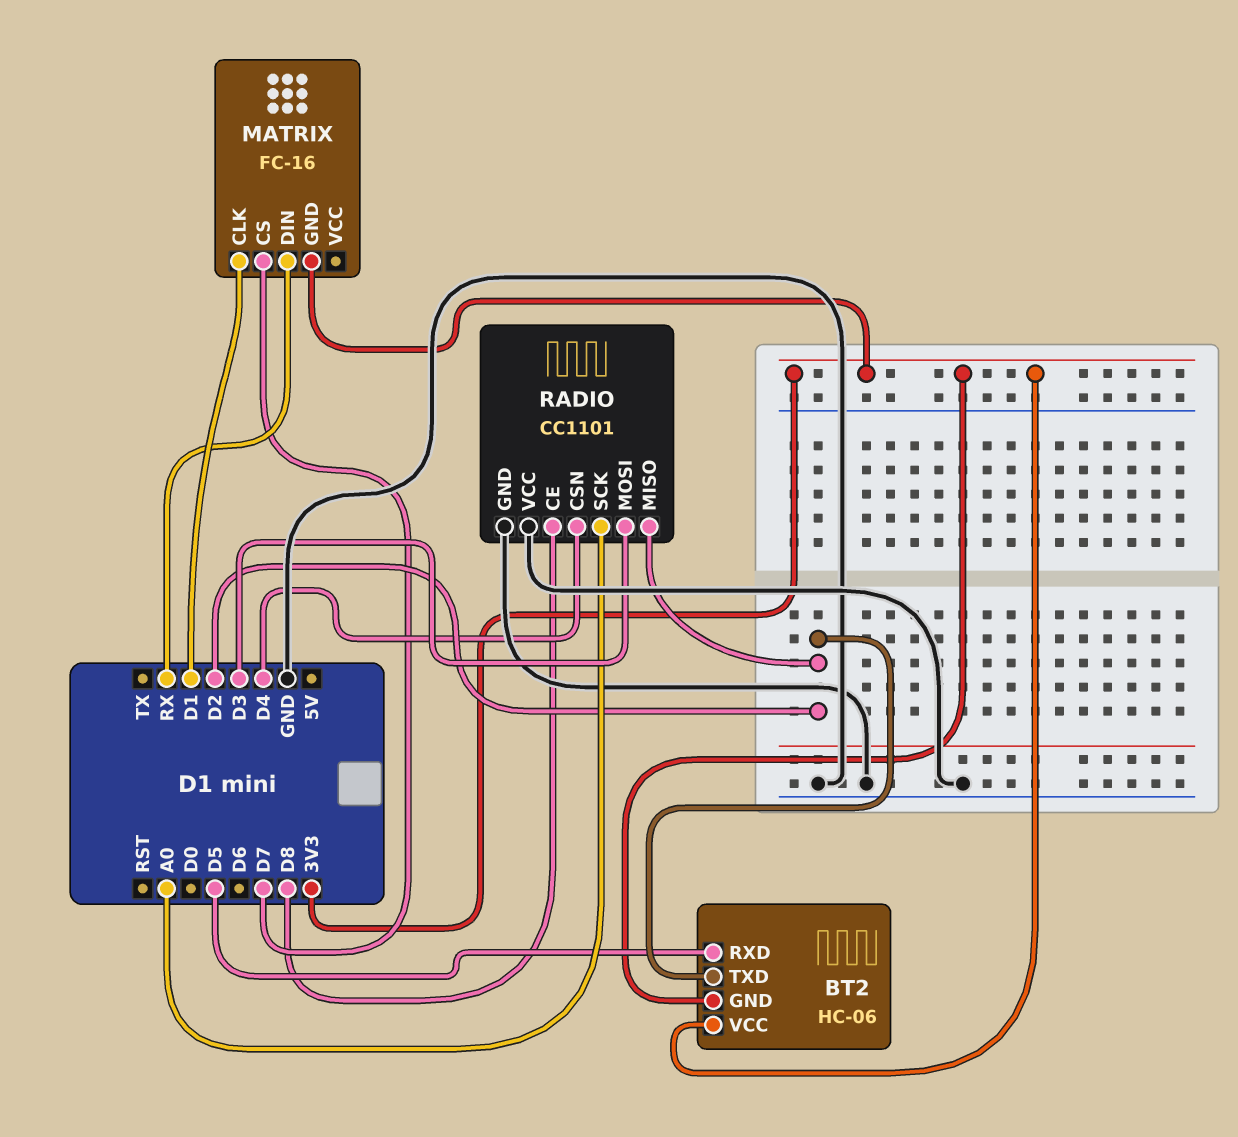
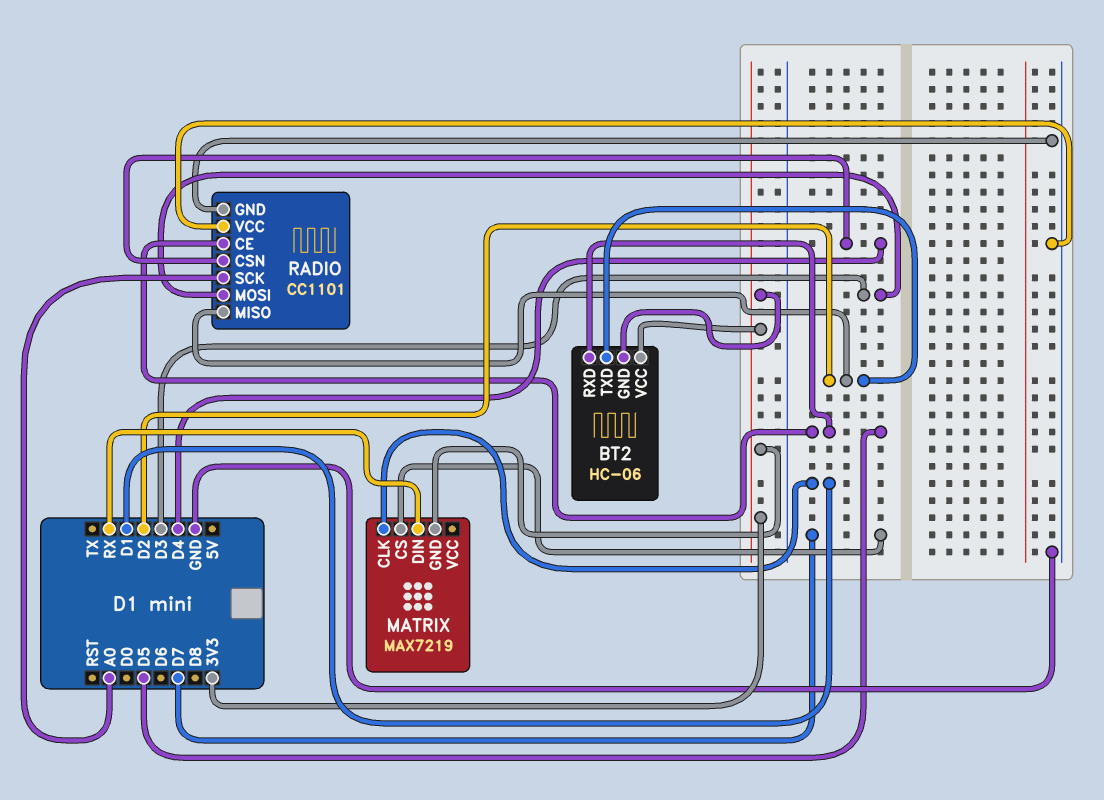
MATRIX: FC-16 -> MAX7219
RADIO pin CE: D8 -> D5

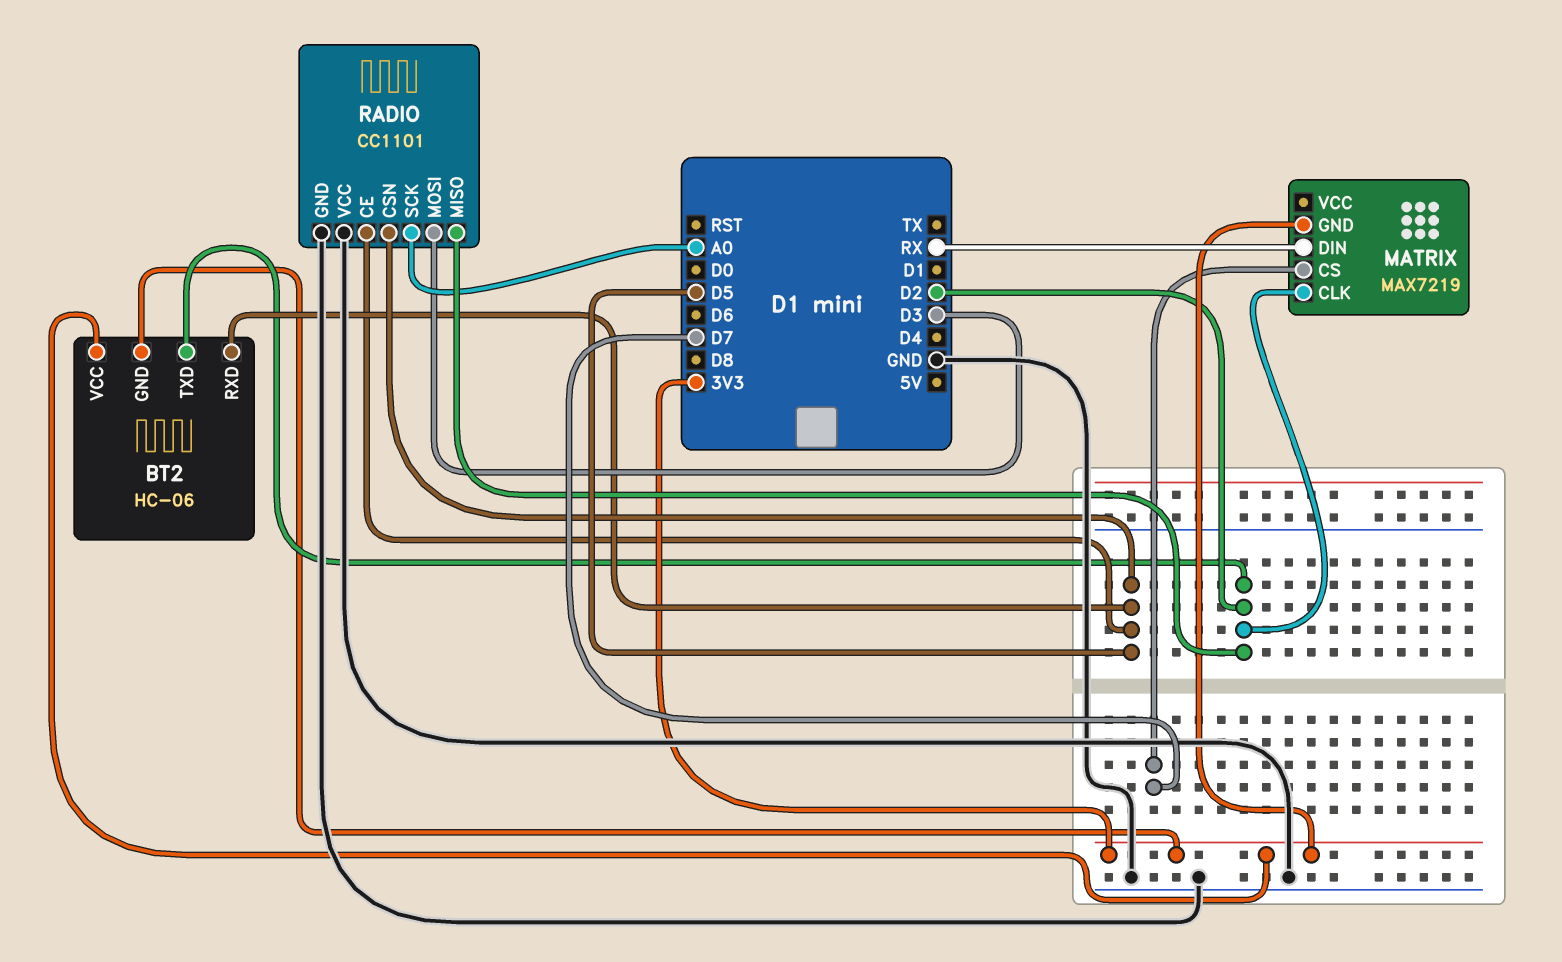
MATRIX pin CLK: D1 -> D2
RADIO pin CSN: D4 -> D5

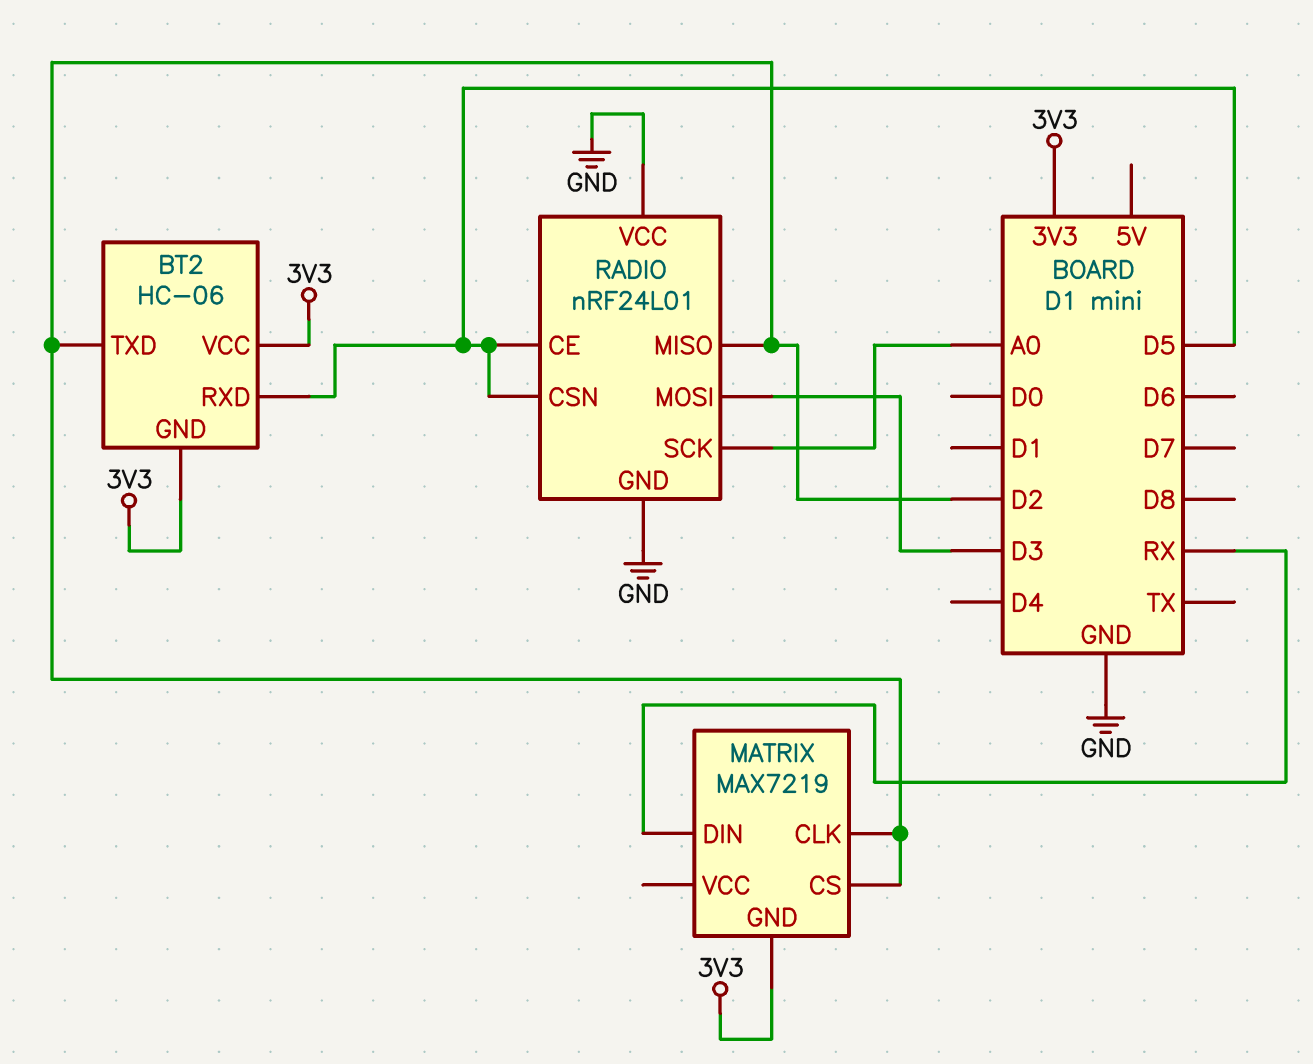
MATRIX pin CS: D7 -> D2
RADIO: CC1101 -> nRF24L01

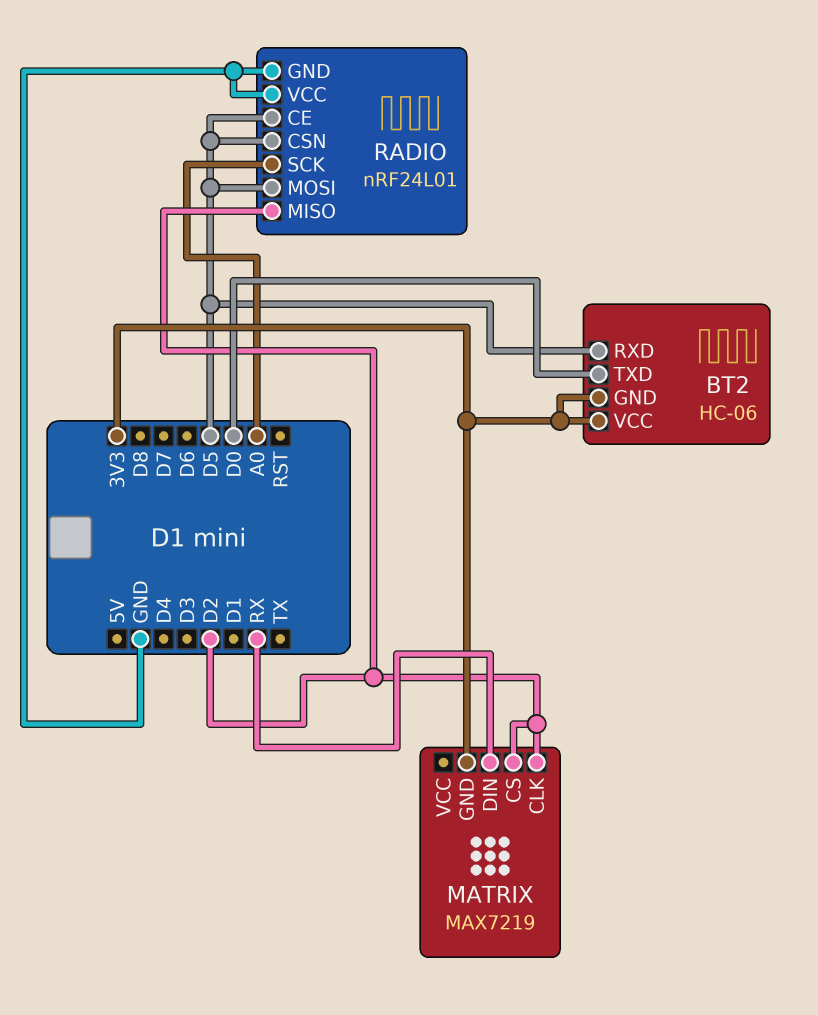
BT2 pin TXD: D2 -> D0
RADIO pin MOSI: D3 -> D5

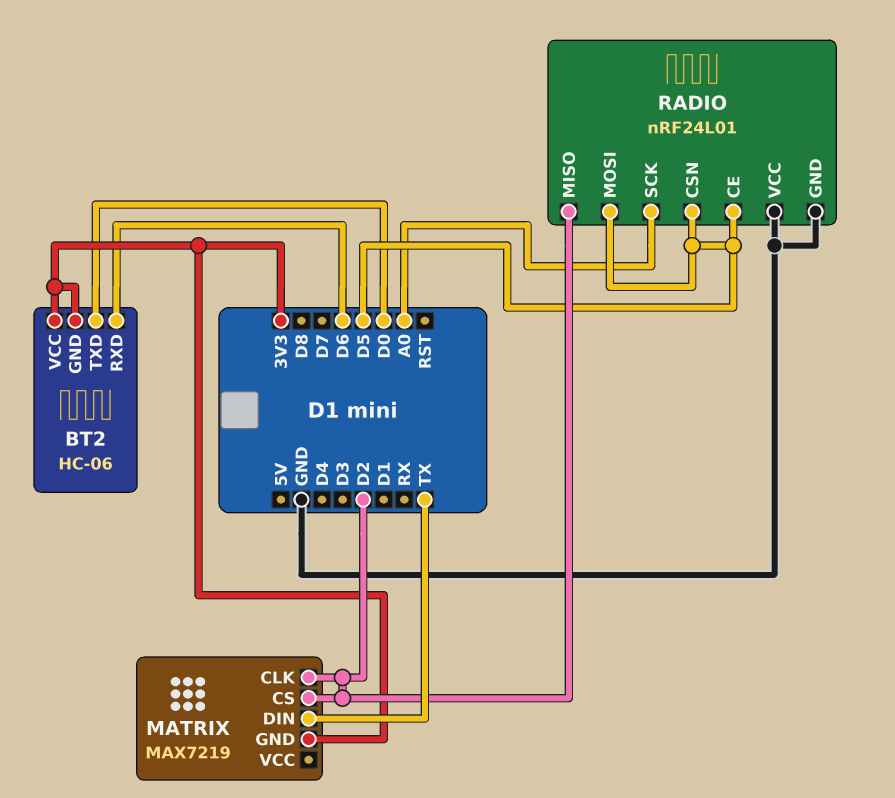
BT2 pin RXD: D5 -> D6
MATRIX pin DIN: RX -> TX

